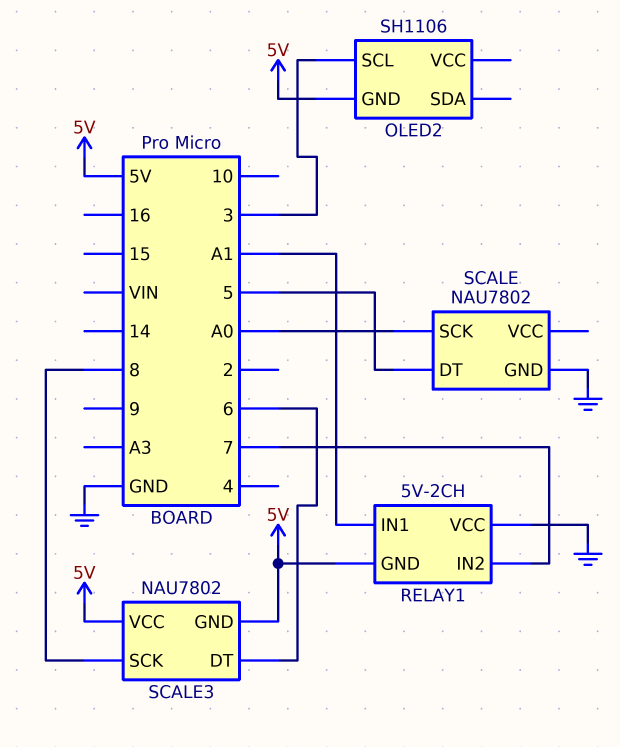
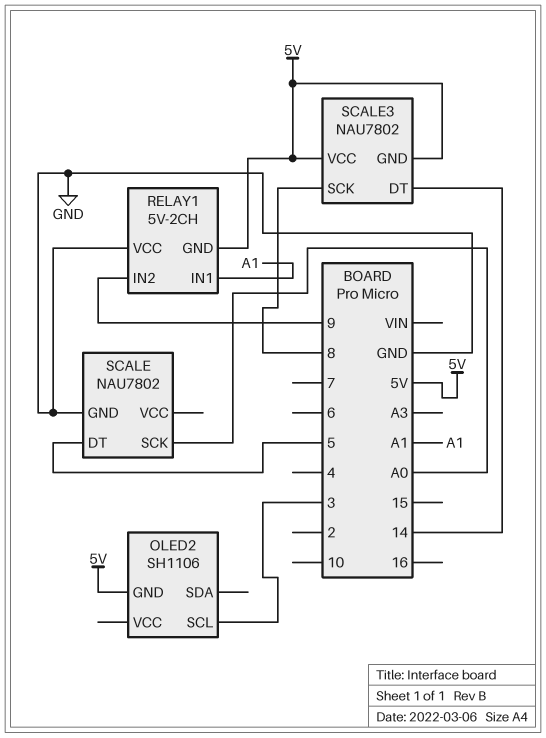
RELAY1 pin IN2: 7 -> 9
SCALE3 pin DT: 6 -> 14

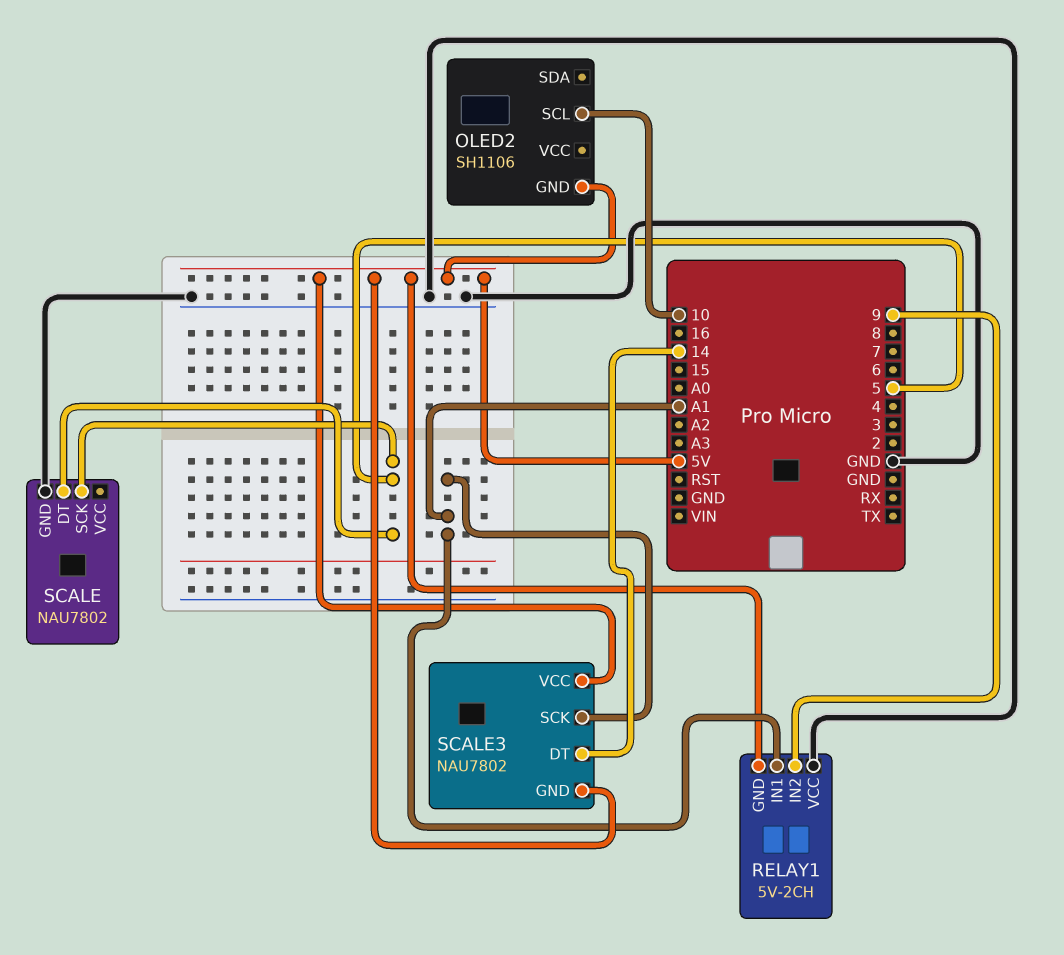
OLED2 pin SCL: 3 -> 10
SCALE pin SCK: A0 -> 5
SCALE3 pin SCK: 8 -> A1

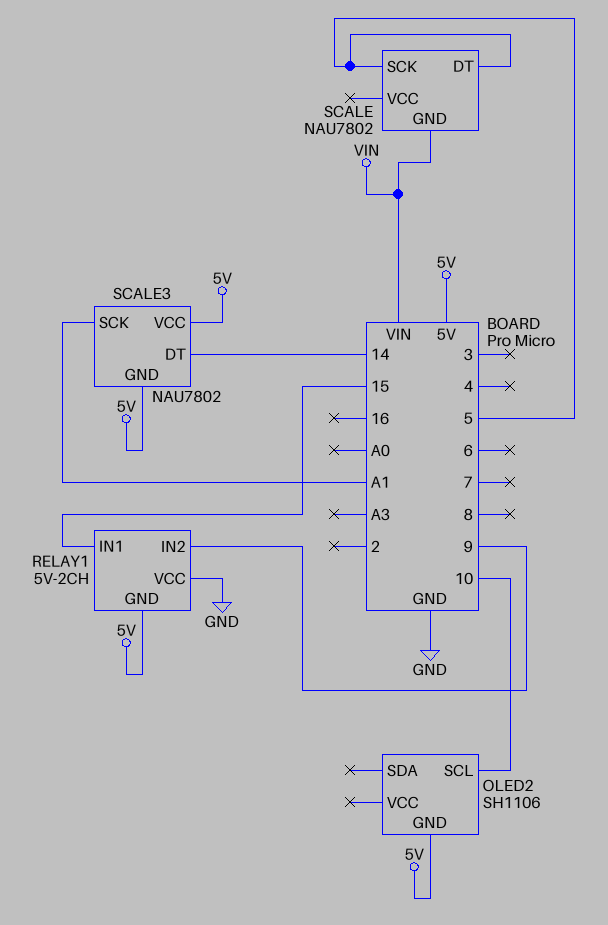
RELAY1 pin IN1: A1 -> 15
SCALE pin GND: GND -> VIN

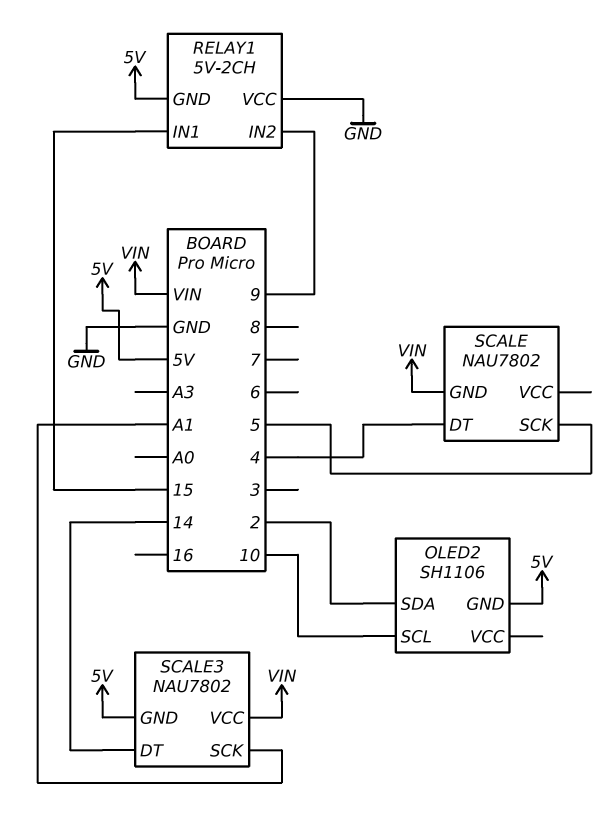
OLED2 pin SDA: none -> 2
SCALE pin DT: 5 -> 4
SCALE3 pin VCC: 5V -> VIN

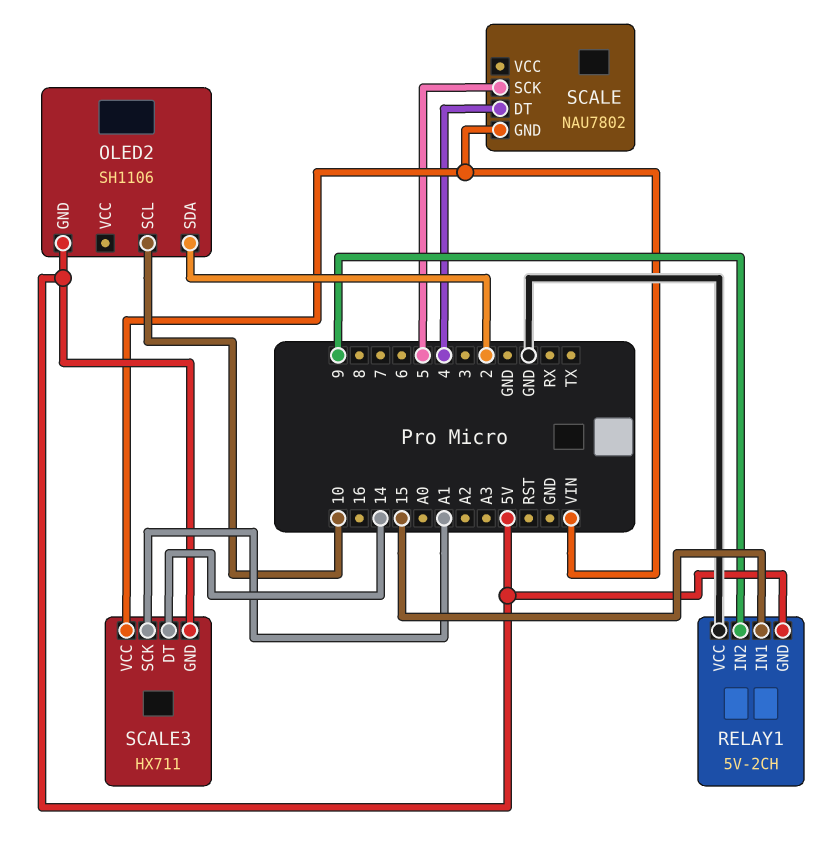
SCALE3: NAU7802 -> HX711

